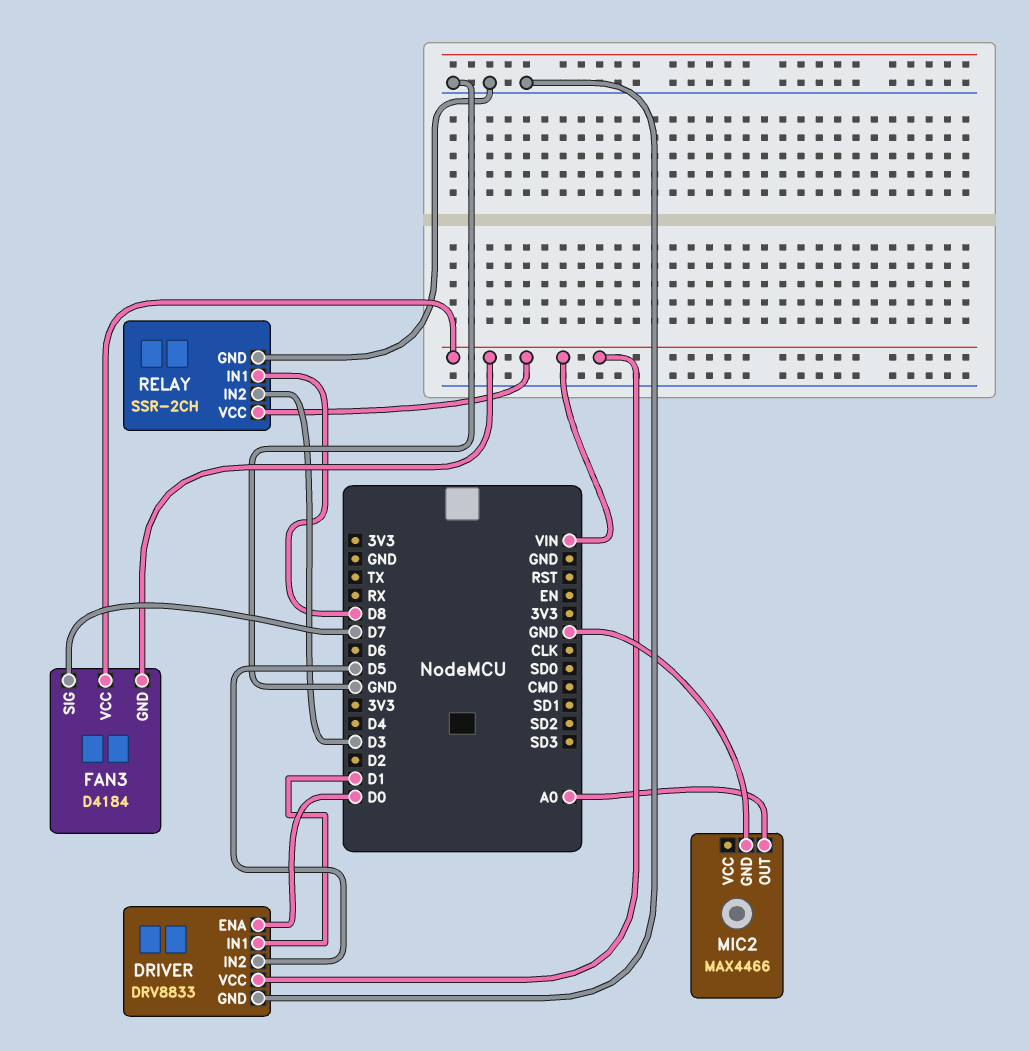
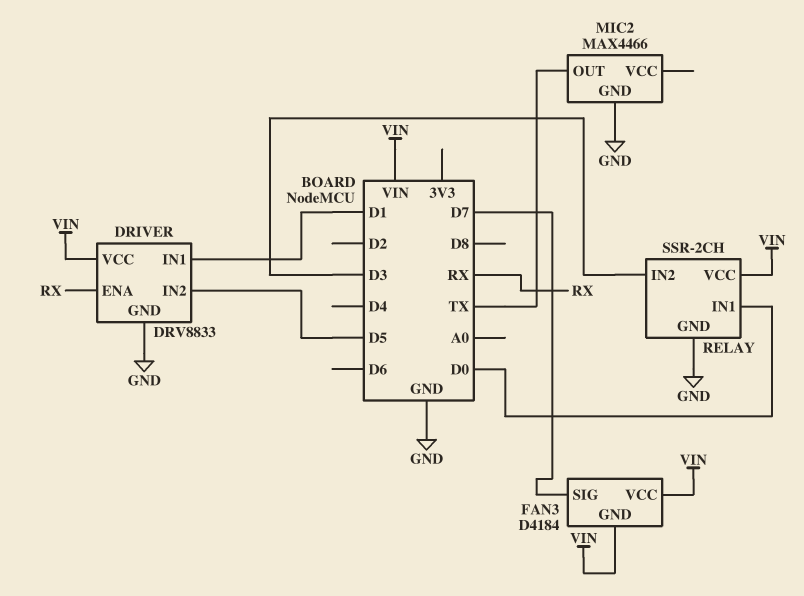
DRIVER pin ENA: D0 -> RX
MIC2 pin OUT: A0 -> TX
RELAY pin IN1: D8 -> D0

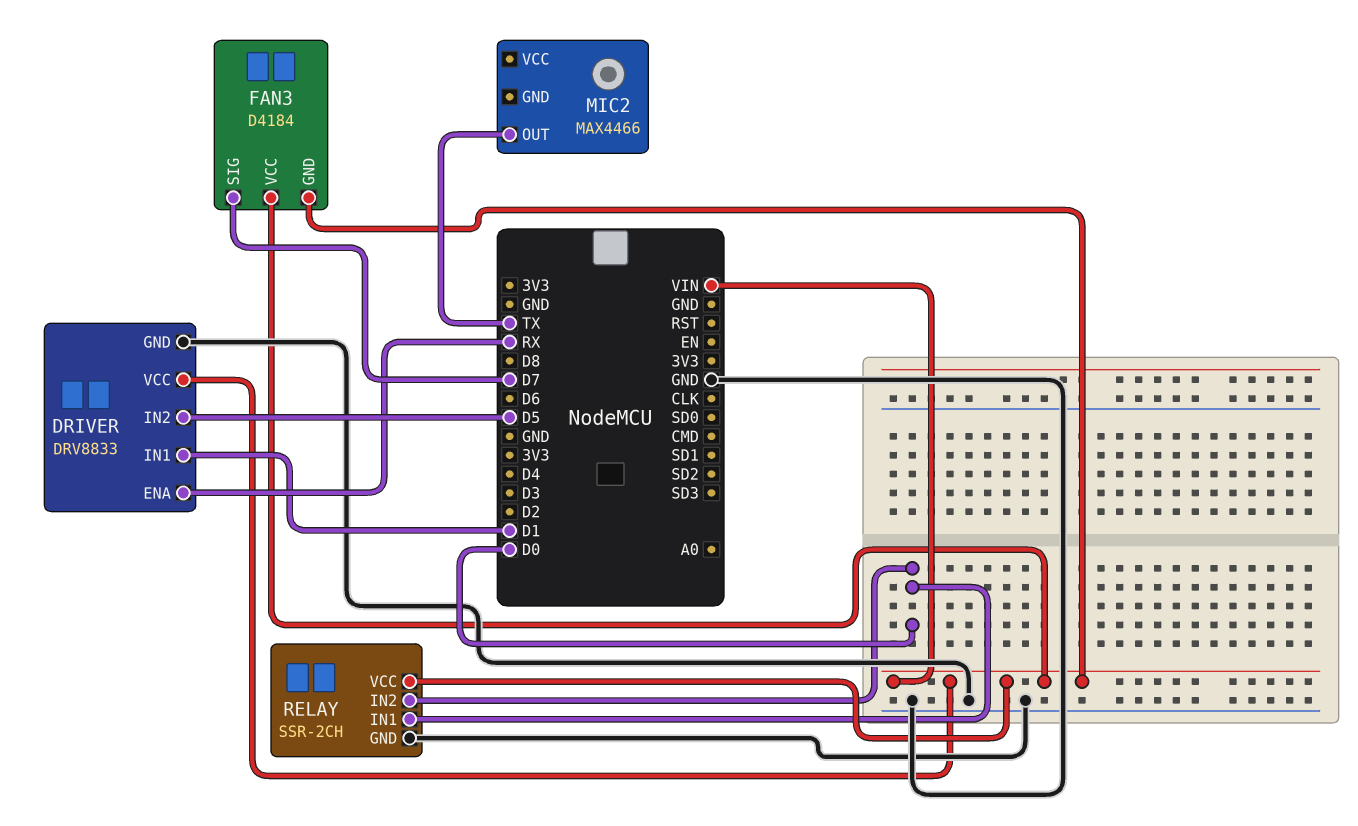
MIC2 pin GND: GND -> none
RELAY pin IN2: D3 -> D0

